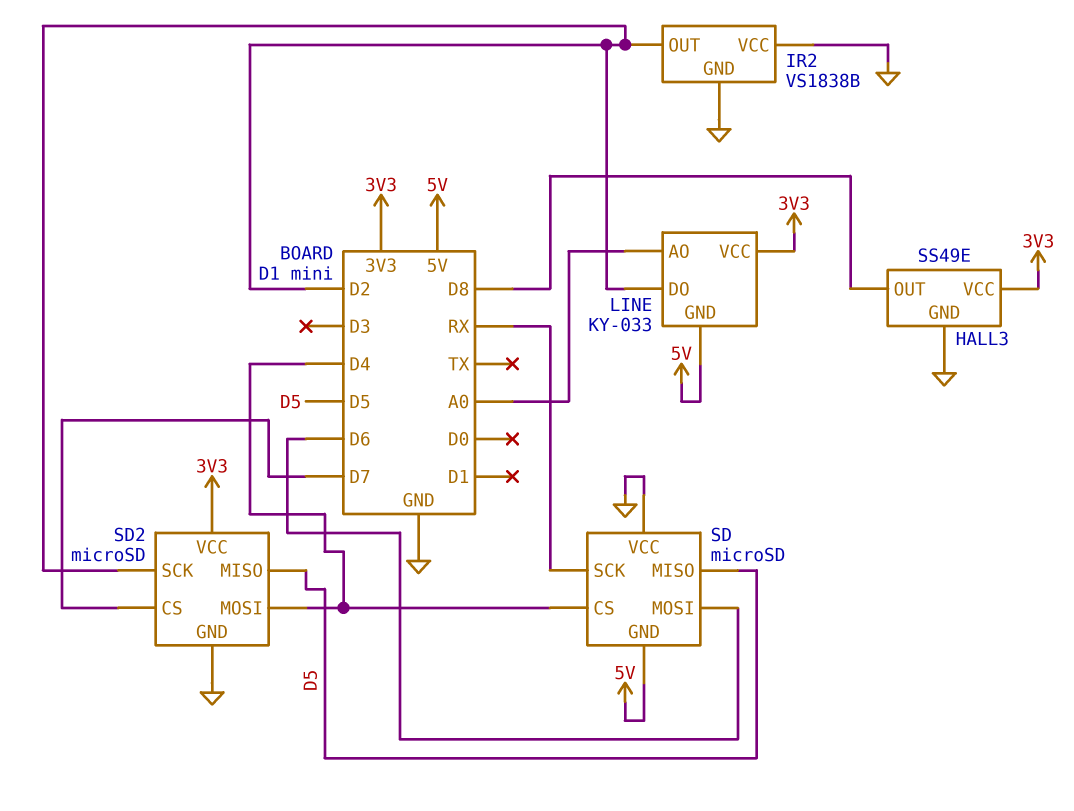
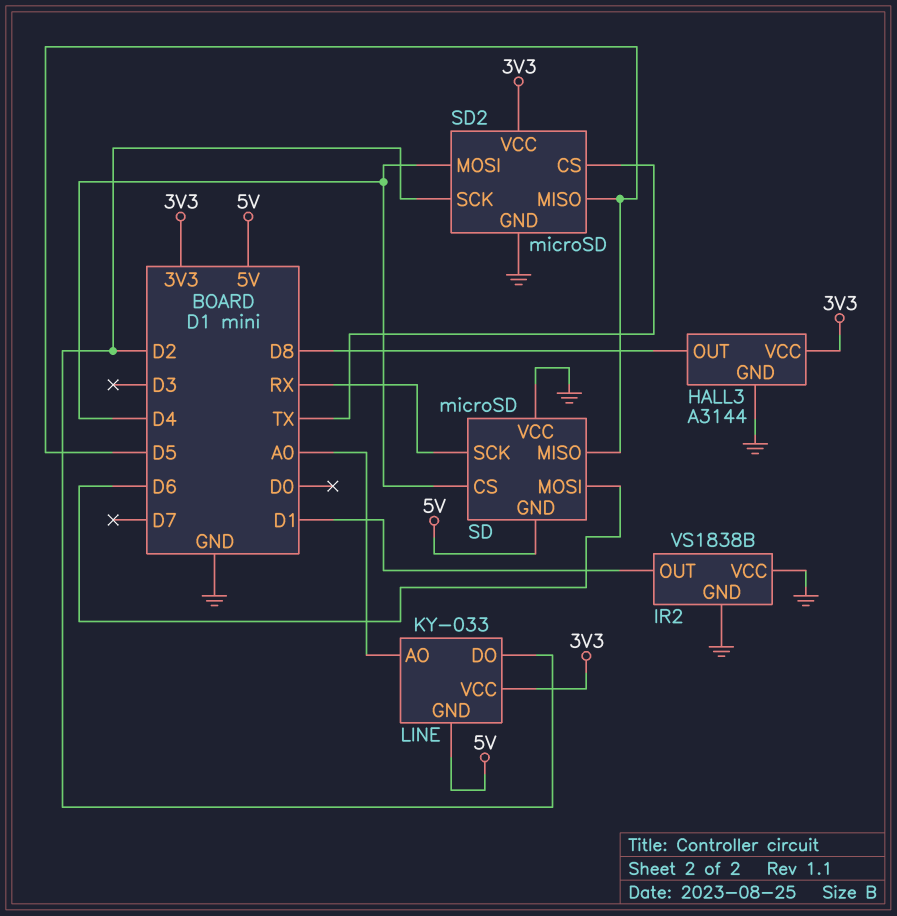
HALL3: SS49E -> A3144
IR2 pin OUT: D2 -> D1
SD2 pin CS: D7 -> TX

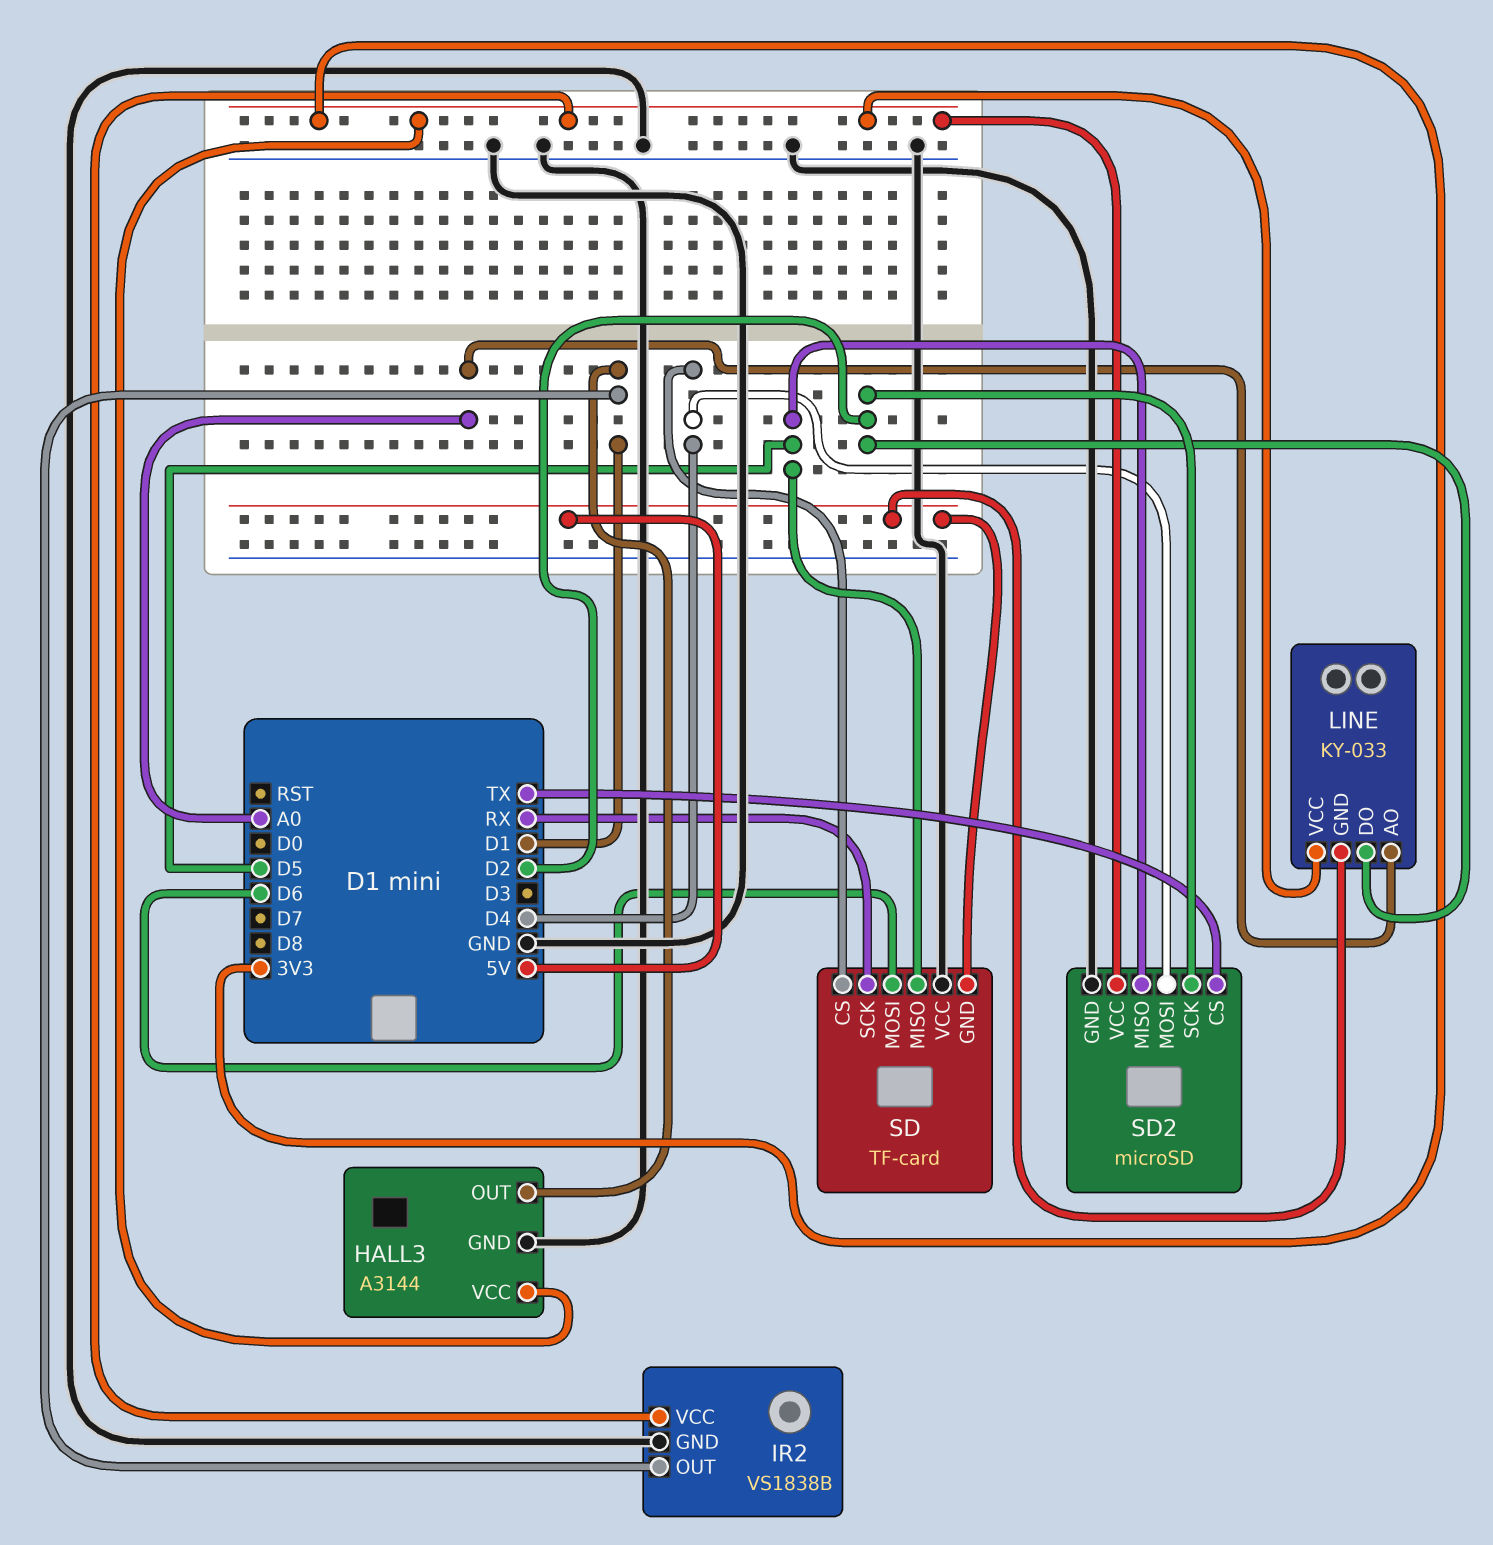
HALL3 pin OUT: D8 -> D1
IR2 pin VCC: GND -> 3V3
SD: microSD -> TF-card

